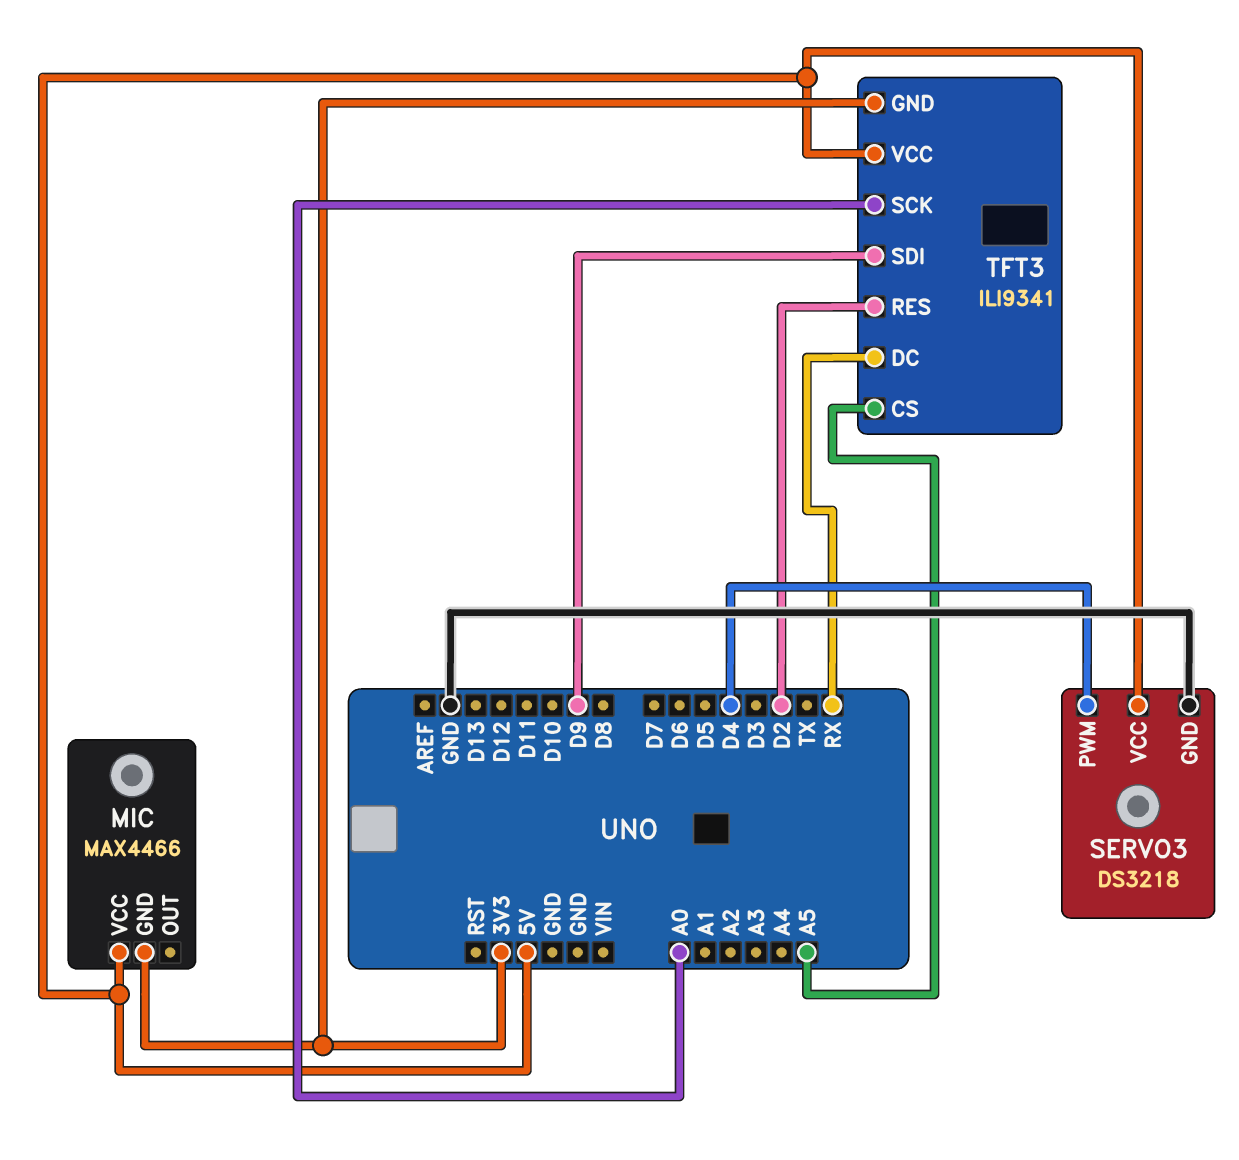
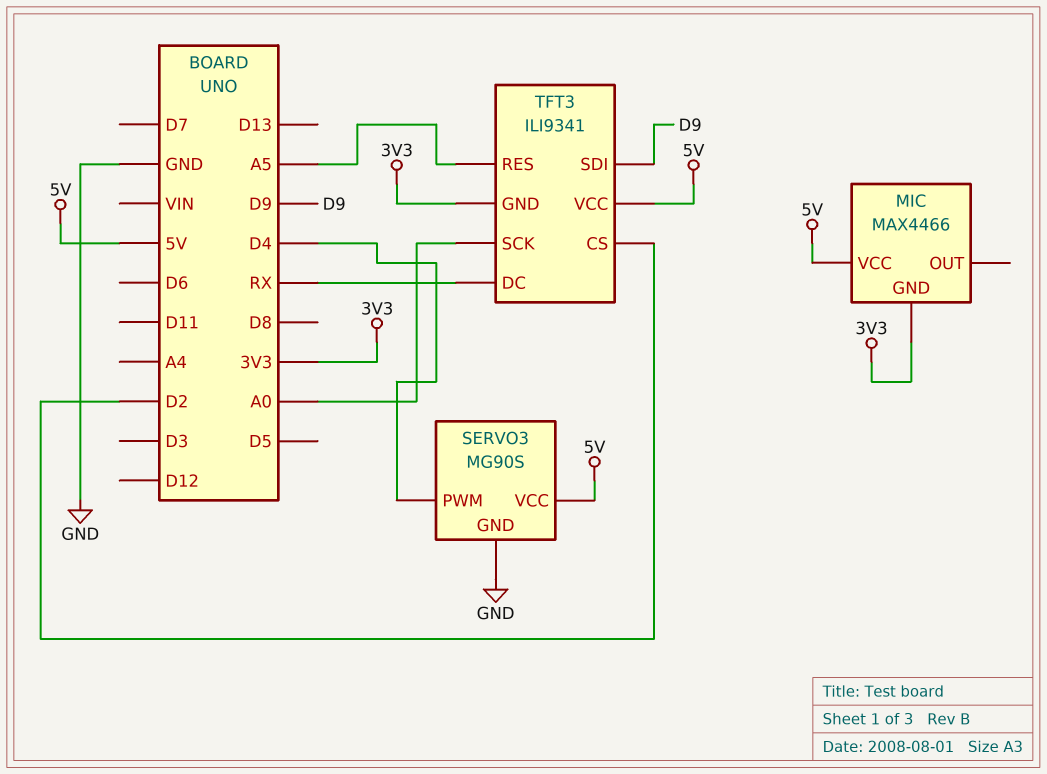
SERVO3: DS3218 -> MG90S
TFT3 pin CS: A5 -> D2
TFT3 pin RES: D2 -> A5

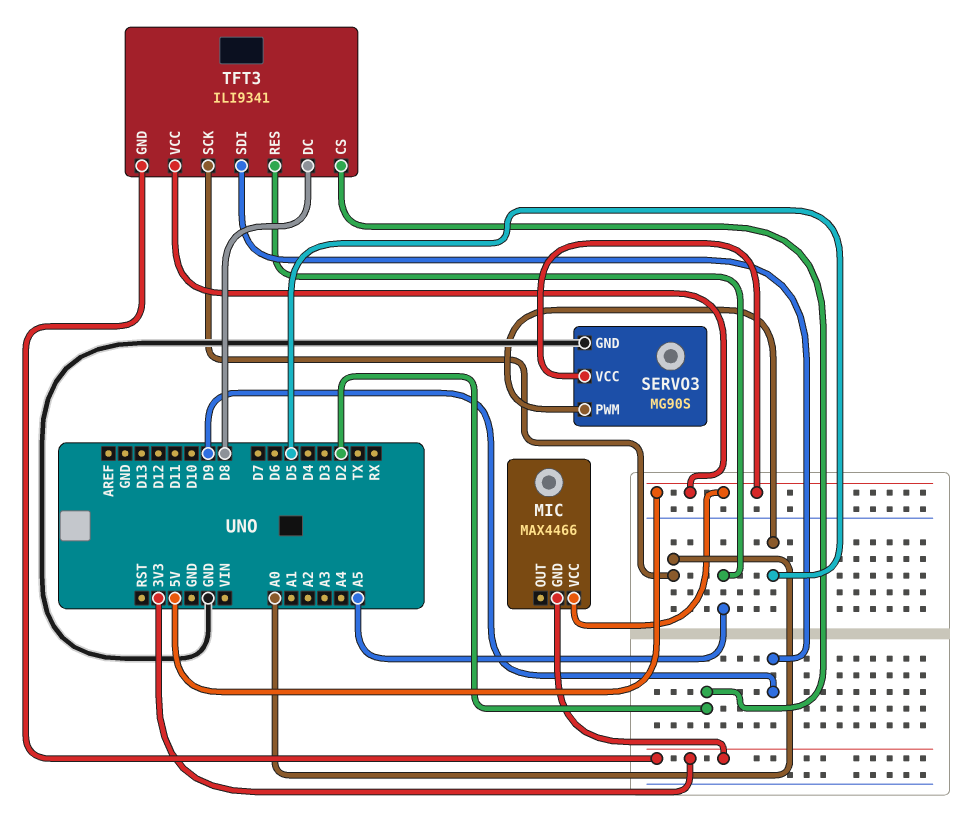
SERVO3 pin PWM: D4 -> D5
TFT3 pin DC: RX -> D8

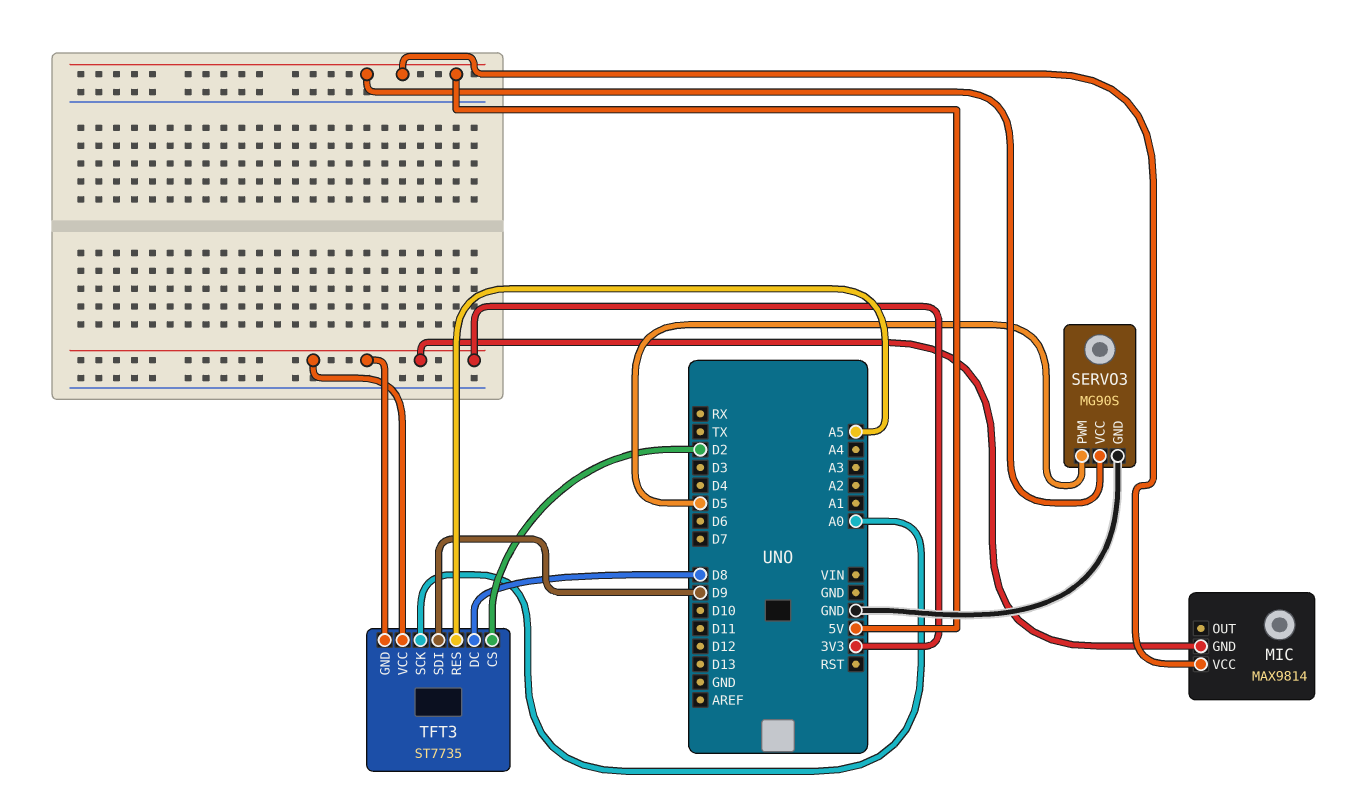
MIC: MAX4466 -> MAX9814
TFT3: ILI9341 -> ST7735
TFT3 pin VCC: 5V -> 3V3

